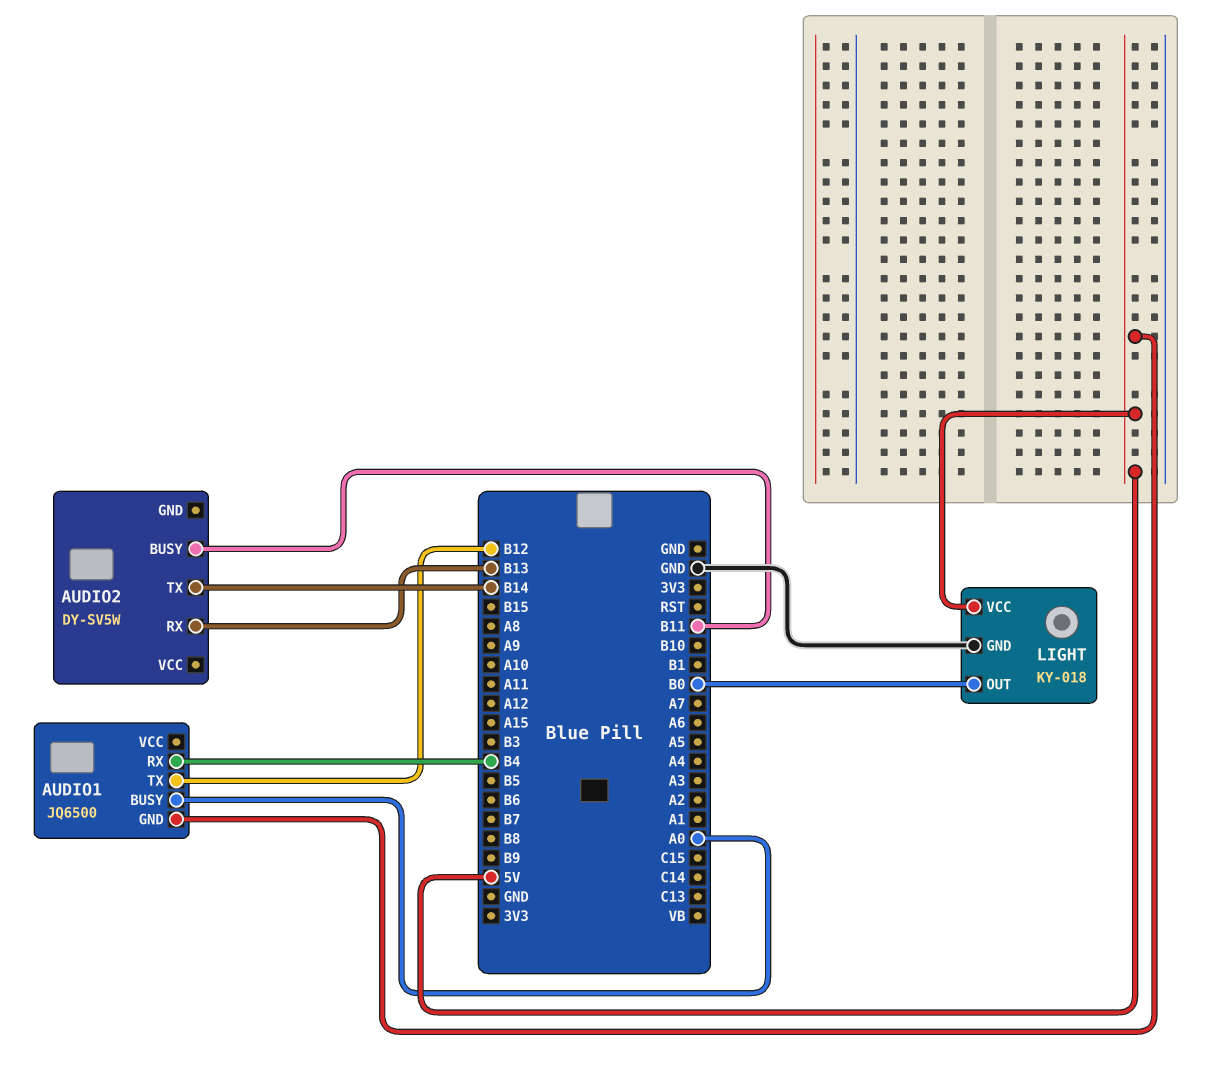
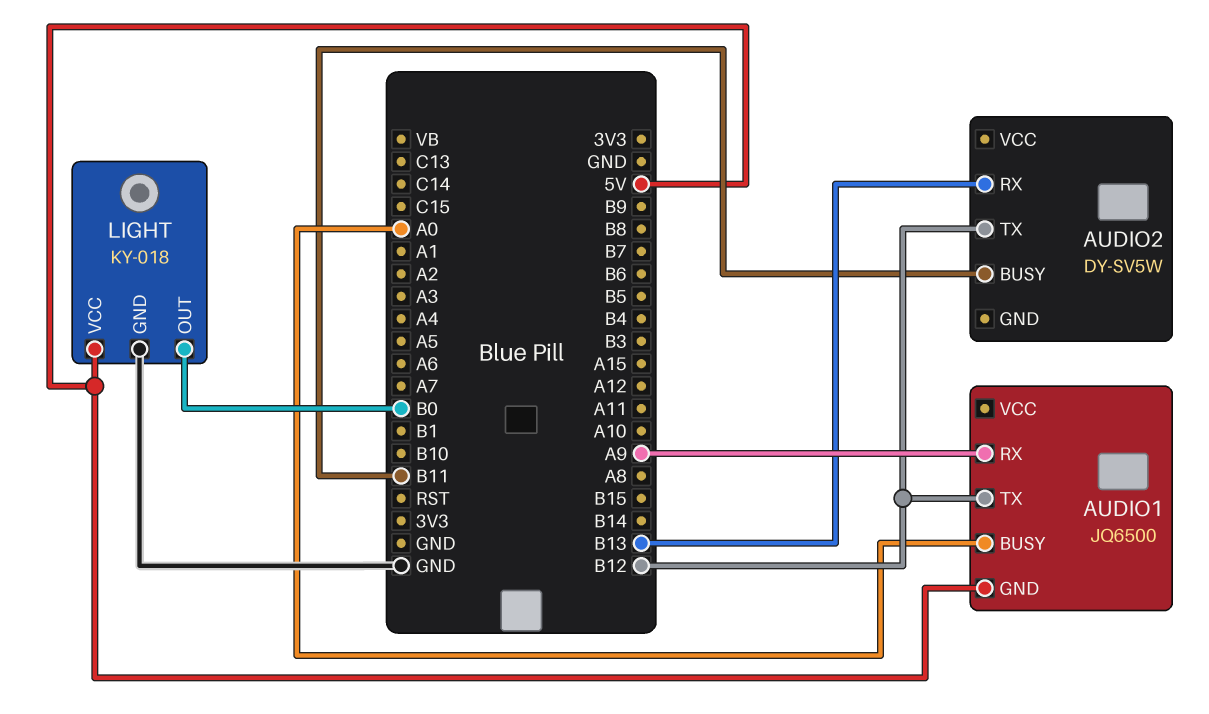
AUDIO1 pin RX: B4 -> A9
AUDIO2 pin TX: B14 -> B12

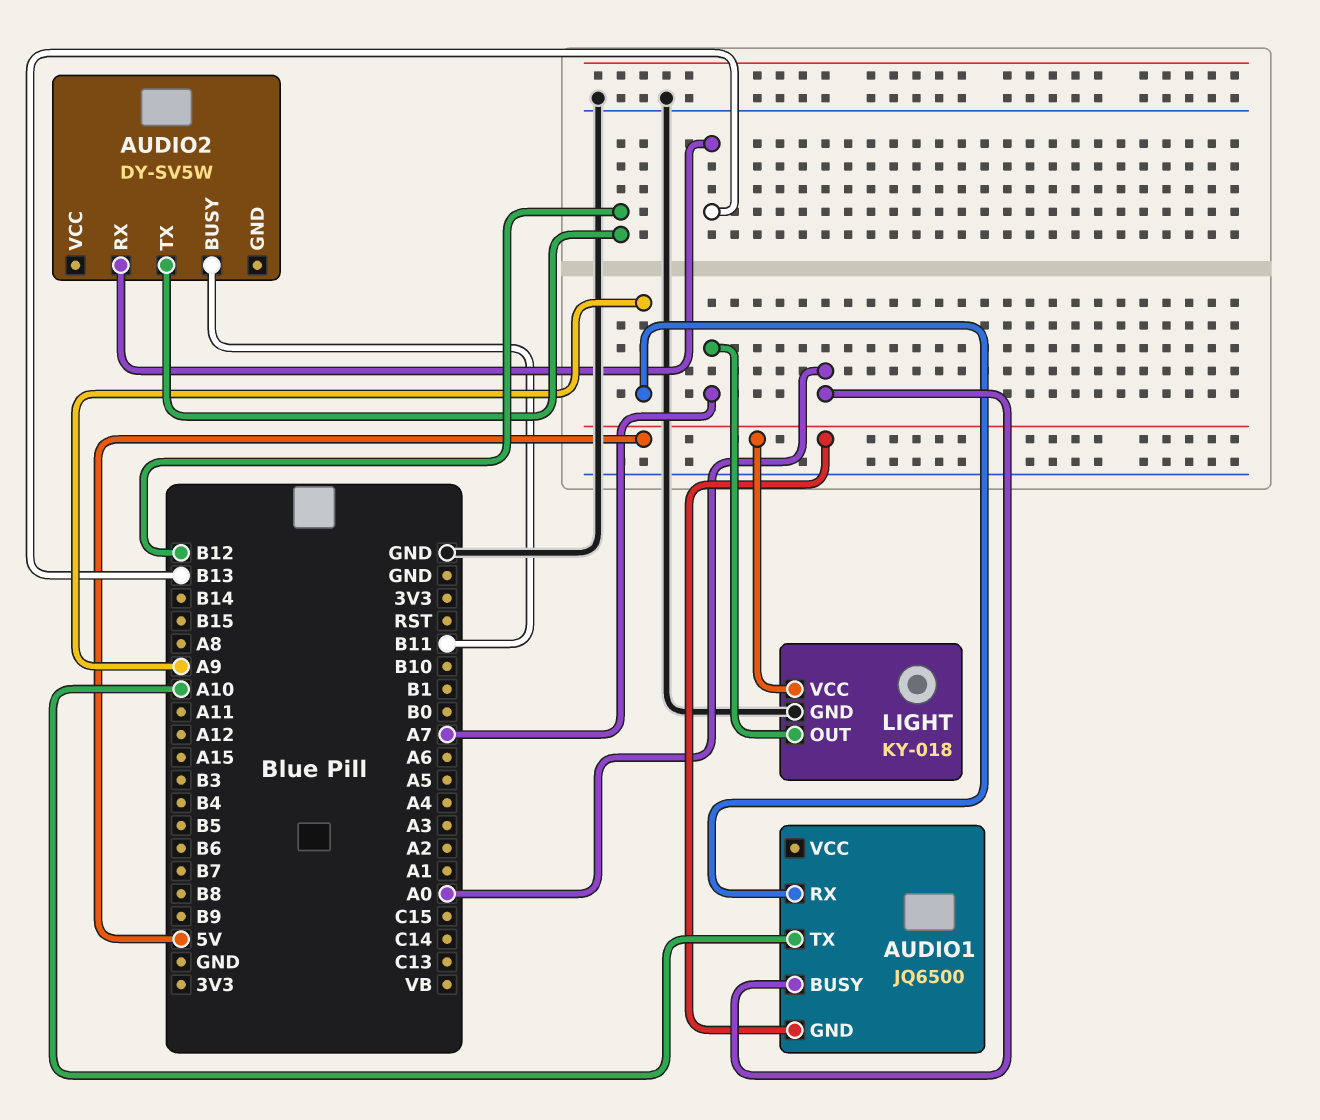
AUDIO1 pin TX: B12 -> A10
LIGHT pin OUT: B0 -> A7

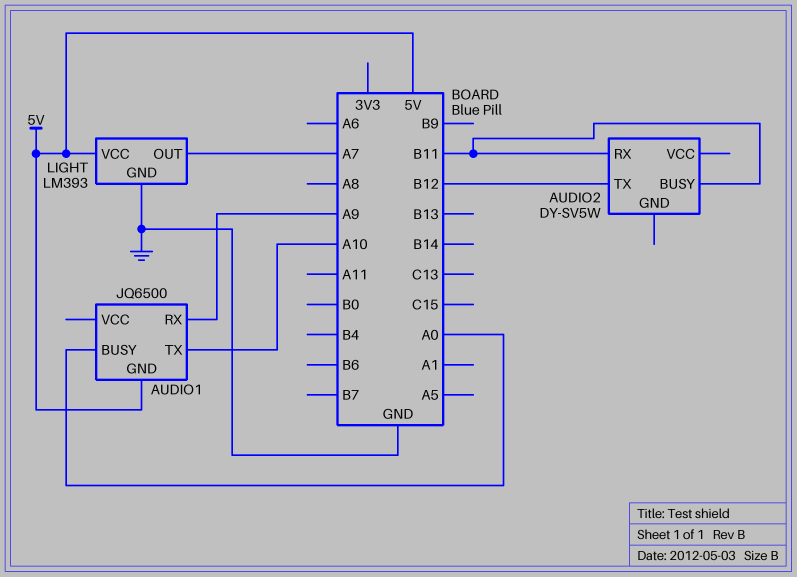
AUDIO2 pin RX: B13 -> B11
LIGHT: KY-018 -> LM393

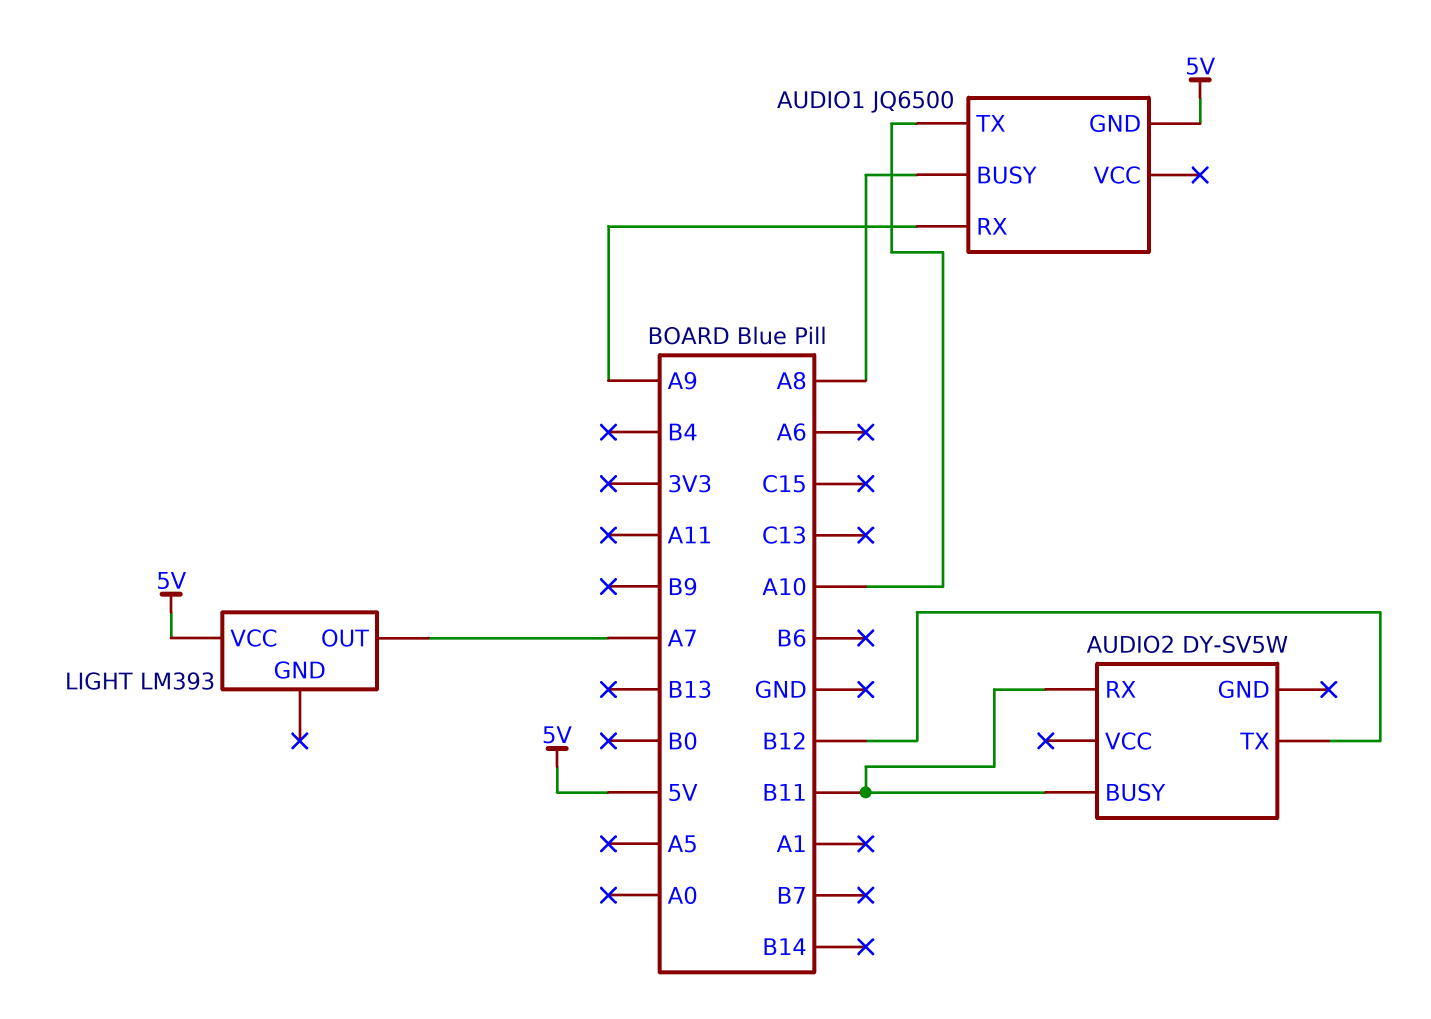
AUDIO1 pin BUSY: A0 -> A8
LIGHT pin GND: GND -> none

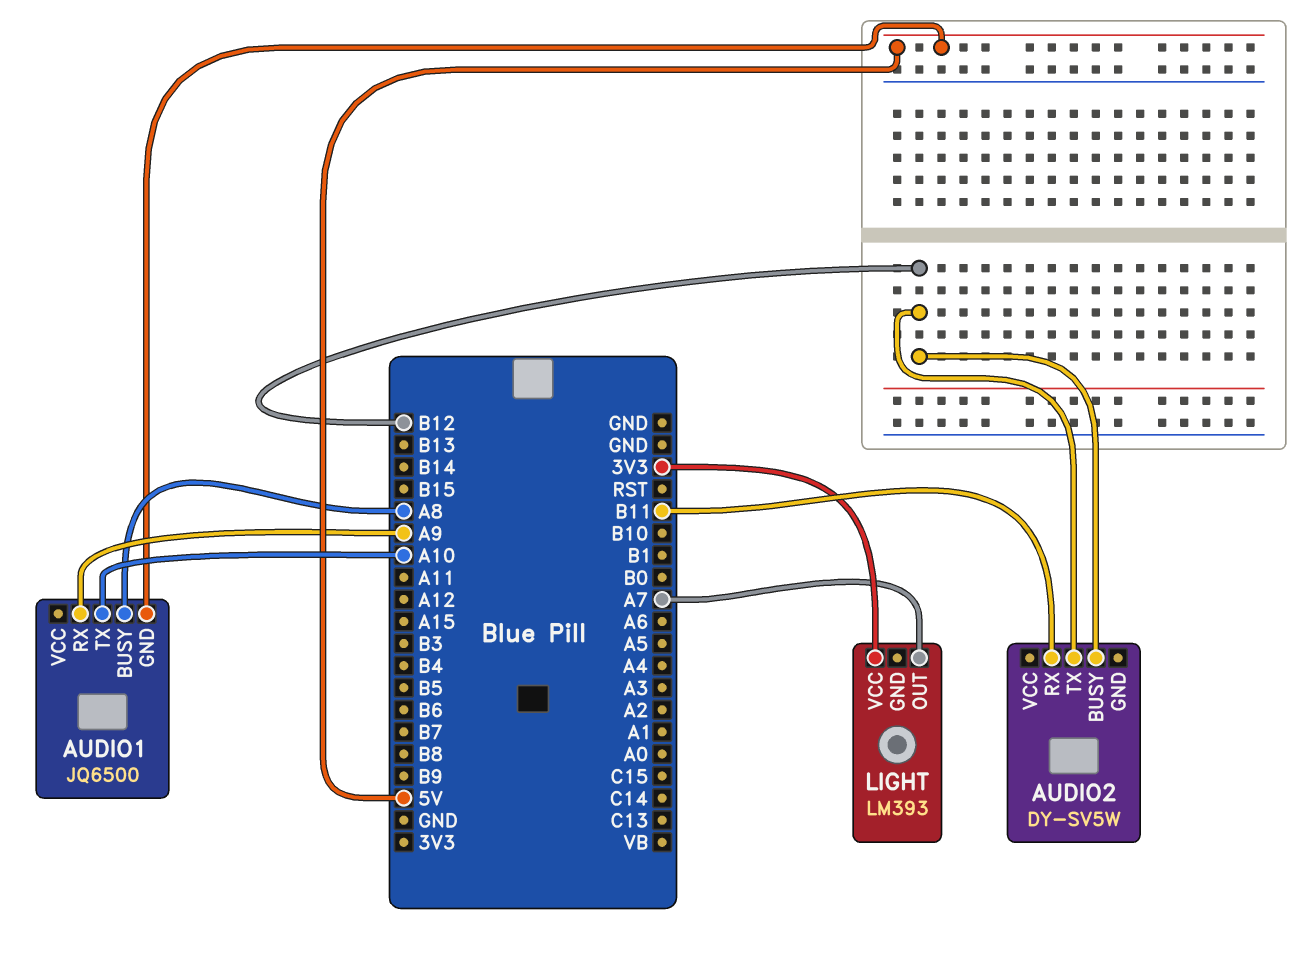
AUDIO2 pin BUSY: B11 -> B12
LIGHT pin VCC: 5V -> 3V3

